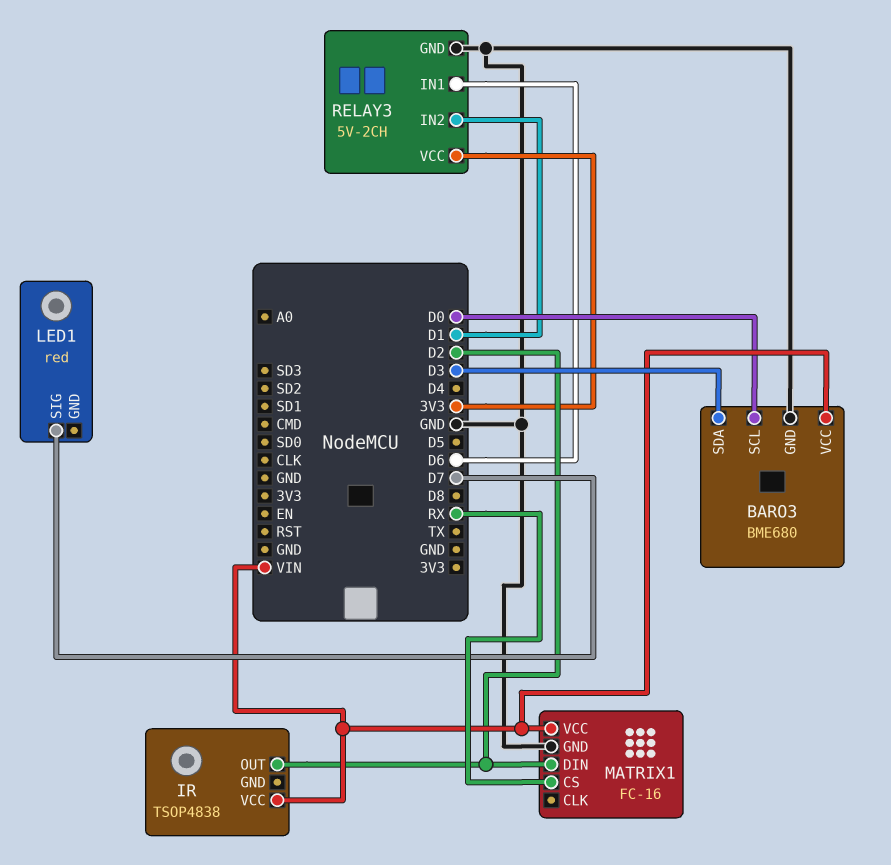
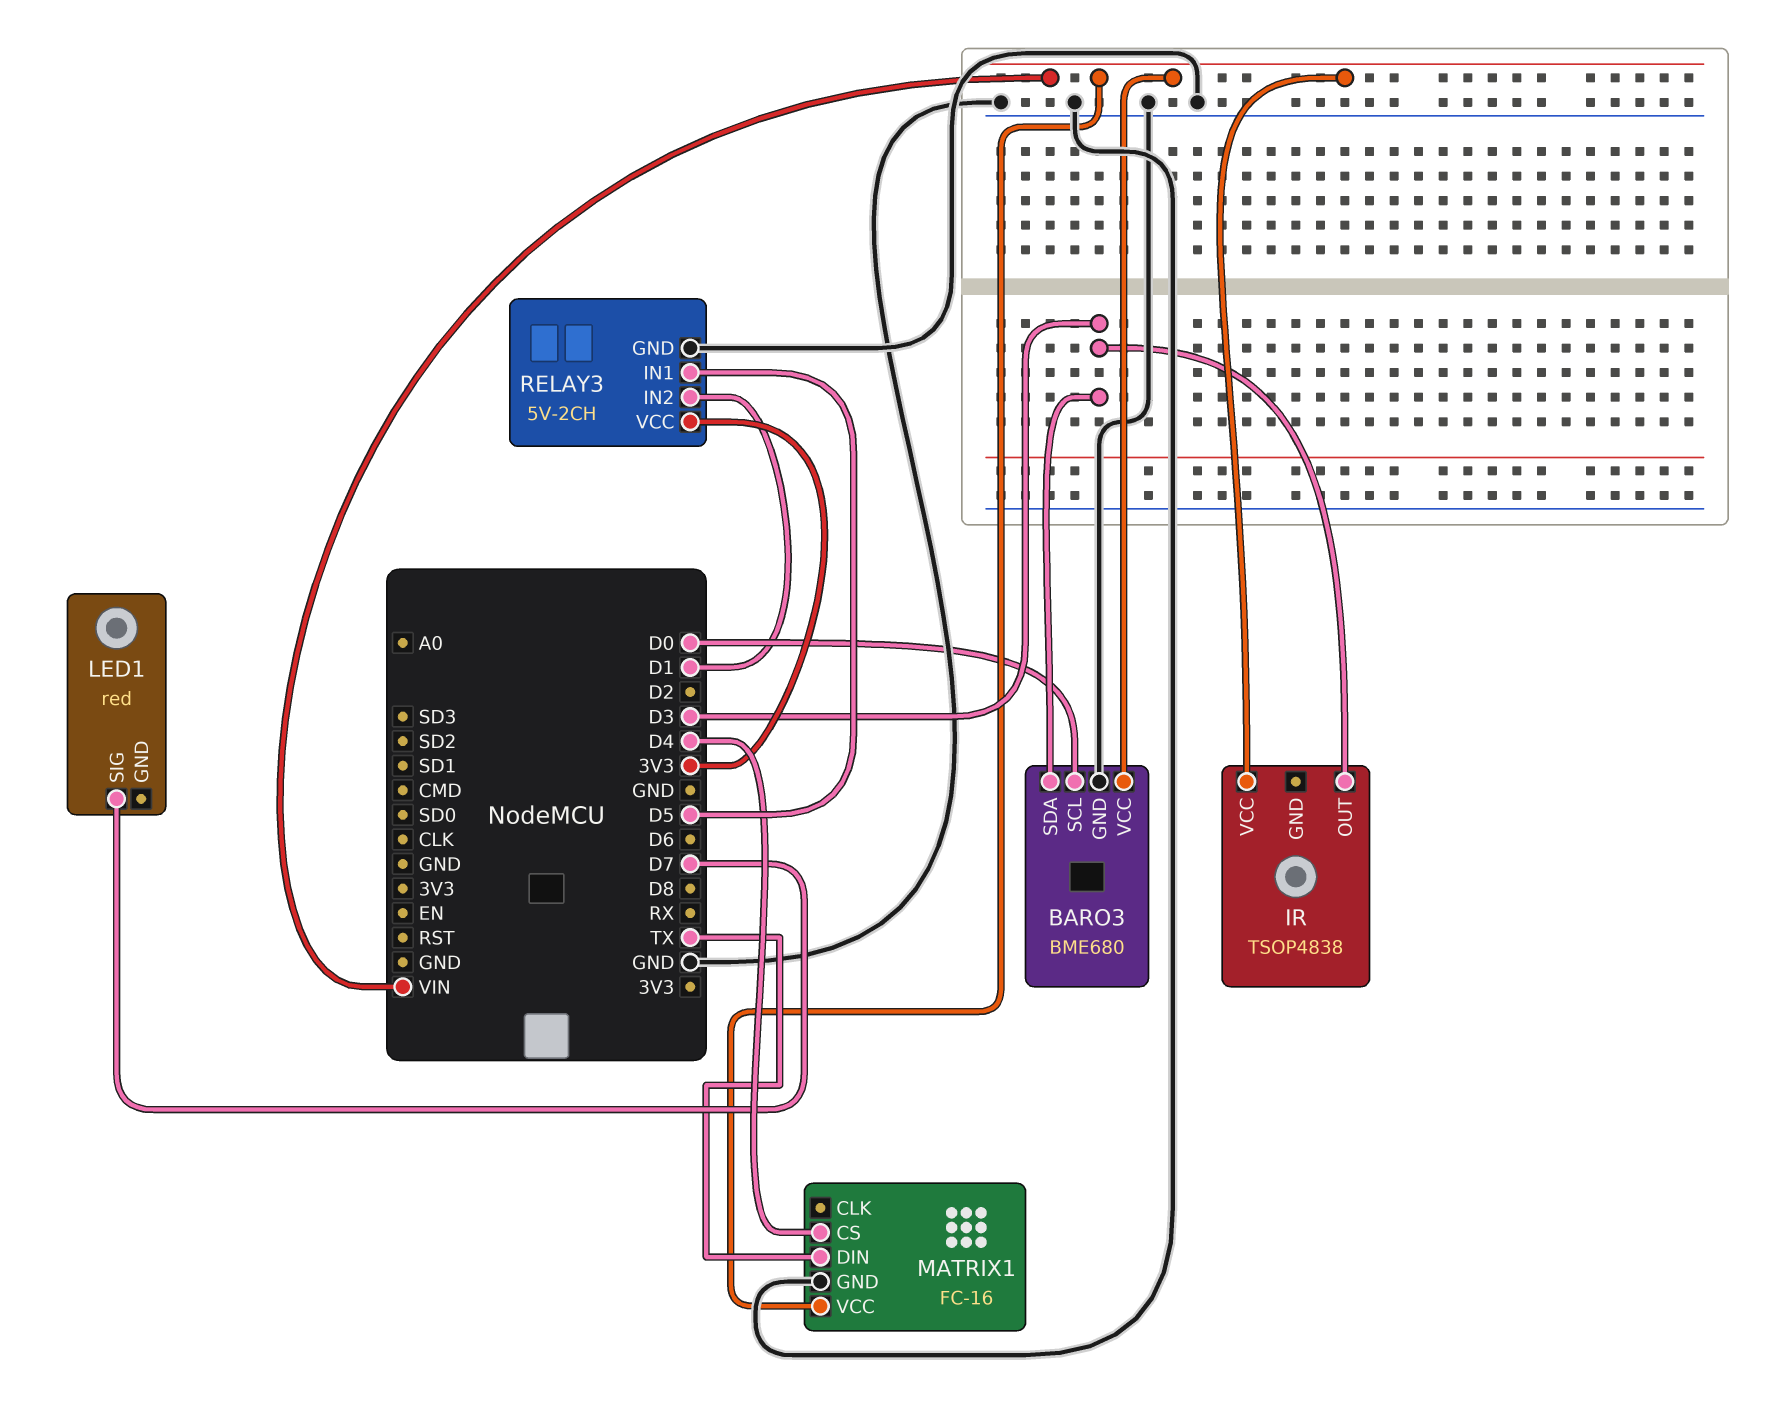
IR pin OUT: D2 -> D3
MATRIX1 pin CS: RX -> D4
MATRIX1 pin DIN: D2 -> TX
RELAY3 pin IN1: D6 -> D5

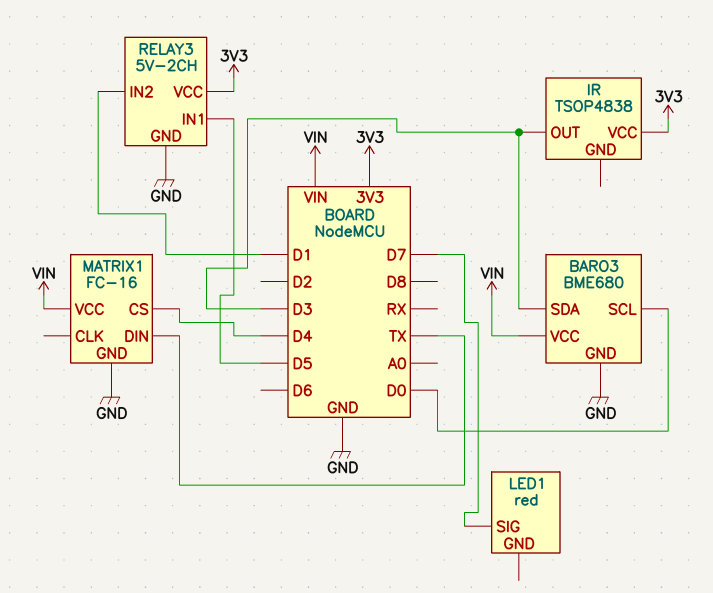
IR pin VCC: VIN -> 3V3

